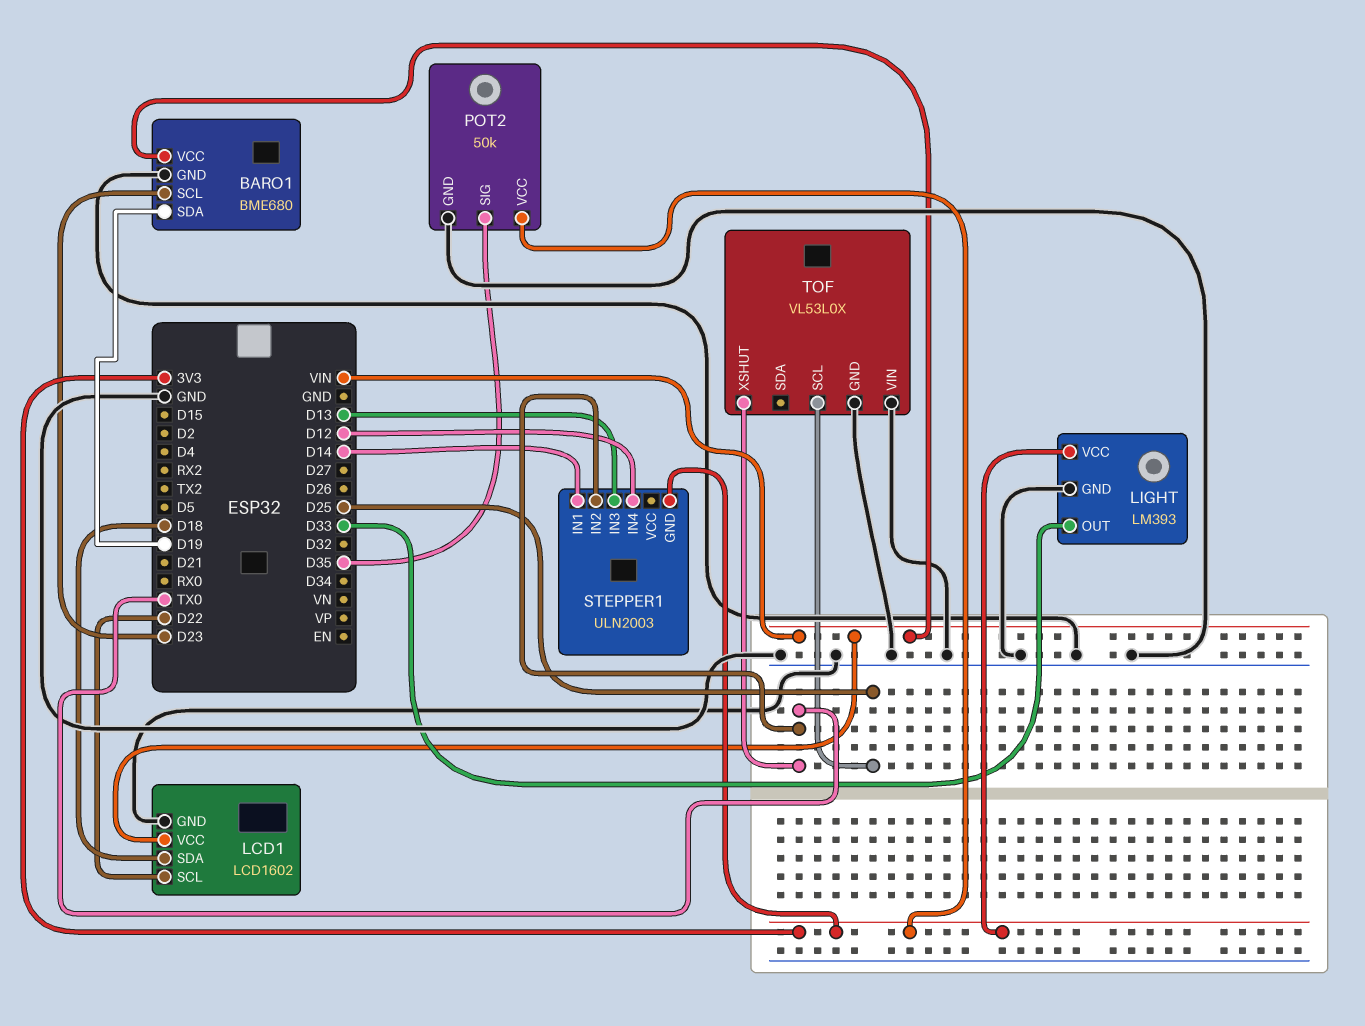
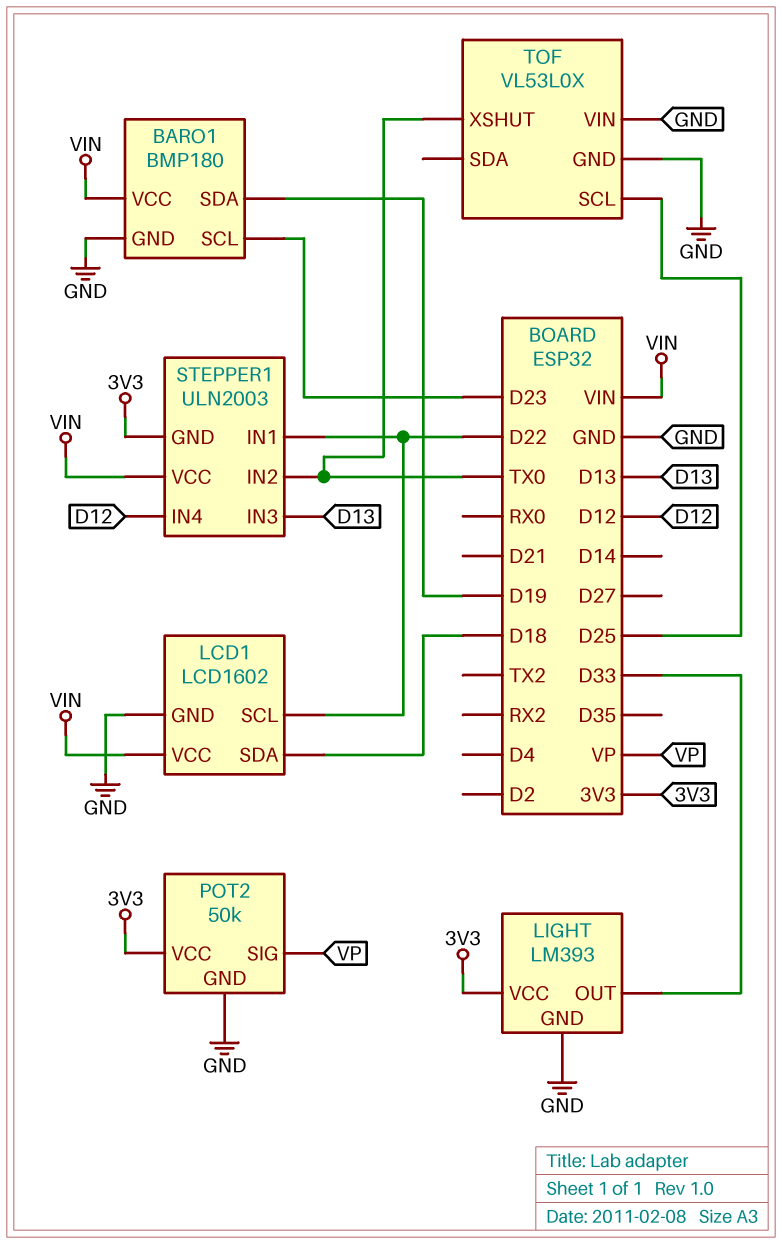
BARO1: BME680 -> BMP180
POT2 pin SIG: D35 -> VP
STEPPER1 pin IN1: D14 -> D22
STEPPER1 pin VCC: none -> VIN

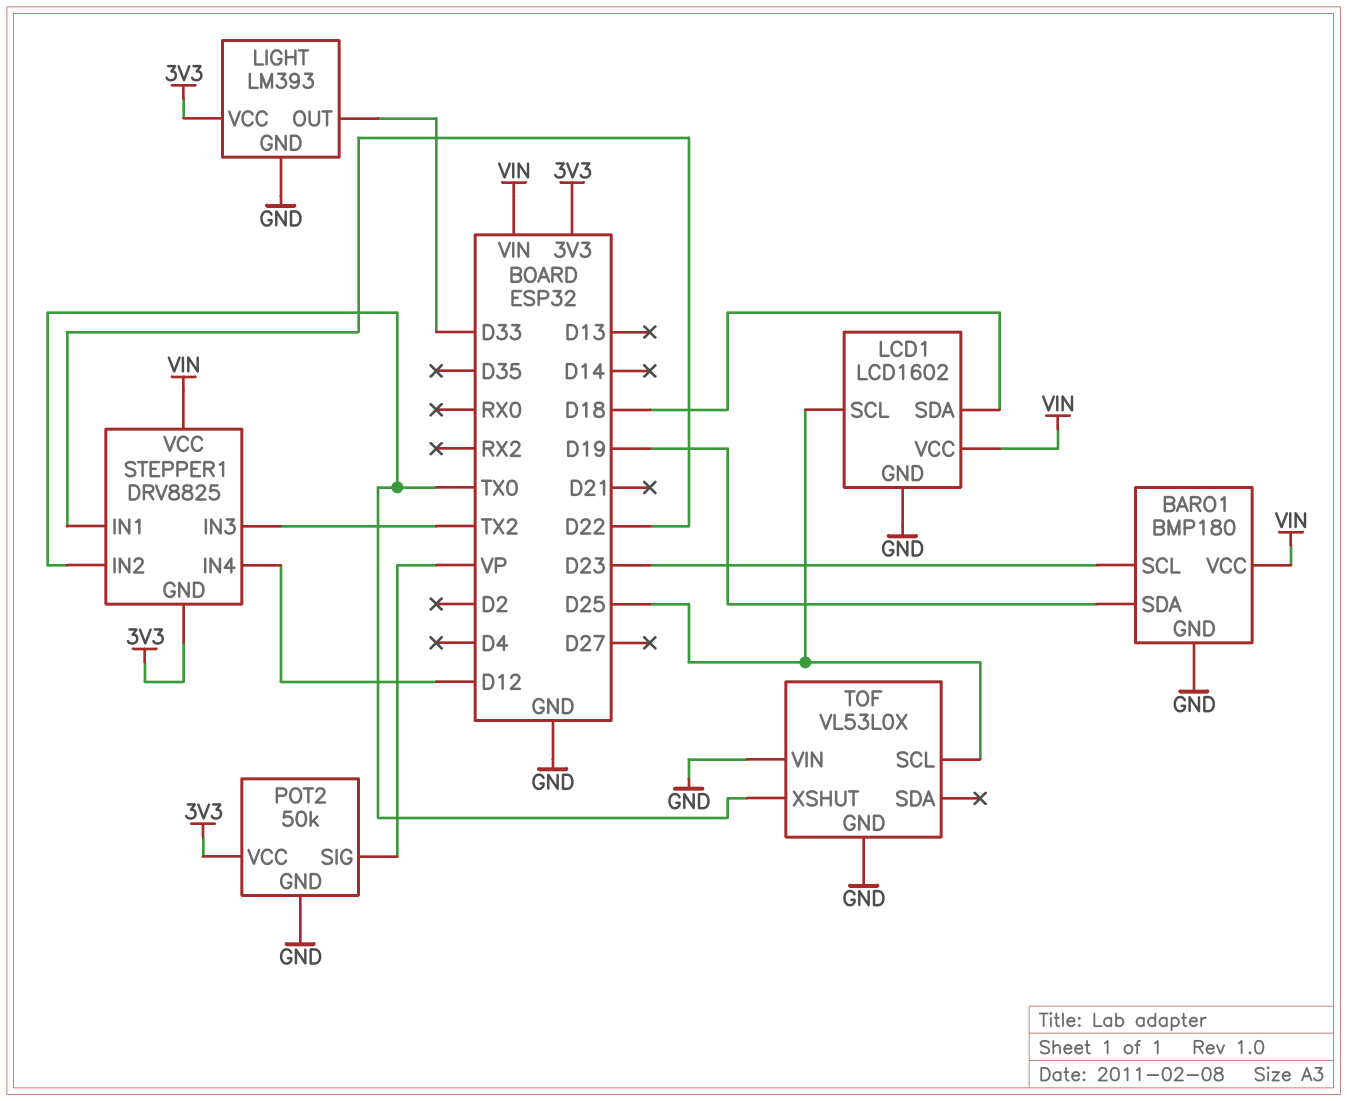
LCD1 pin SCL: D22 -> D25
STEPPER1: ULN2003 -> DRV8825
STEPPER1 pin IN3: D13 -> TX2

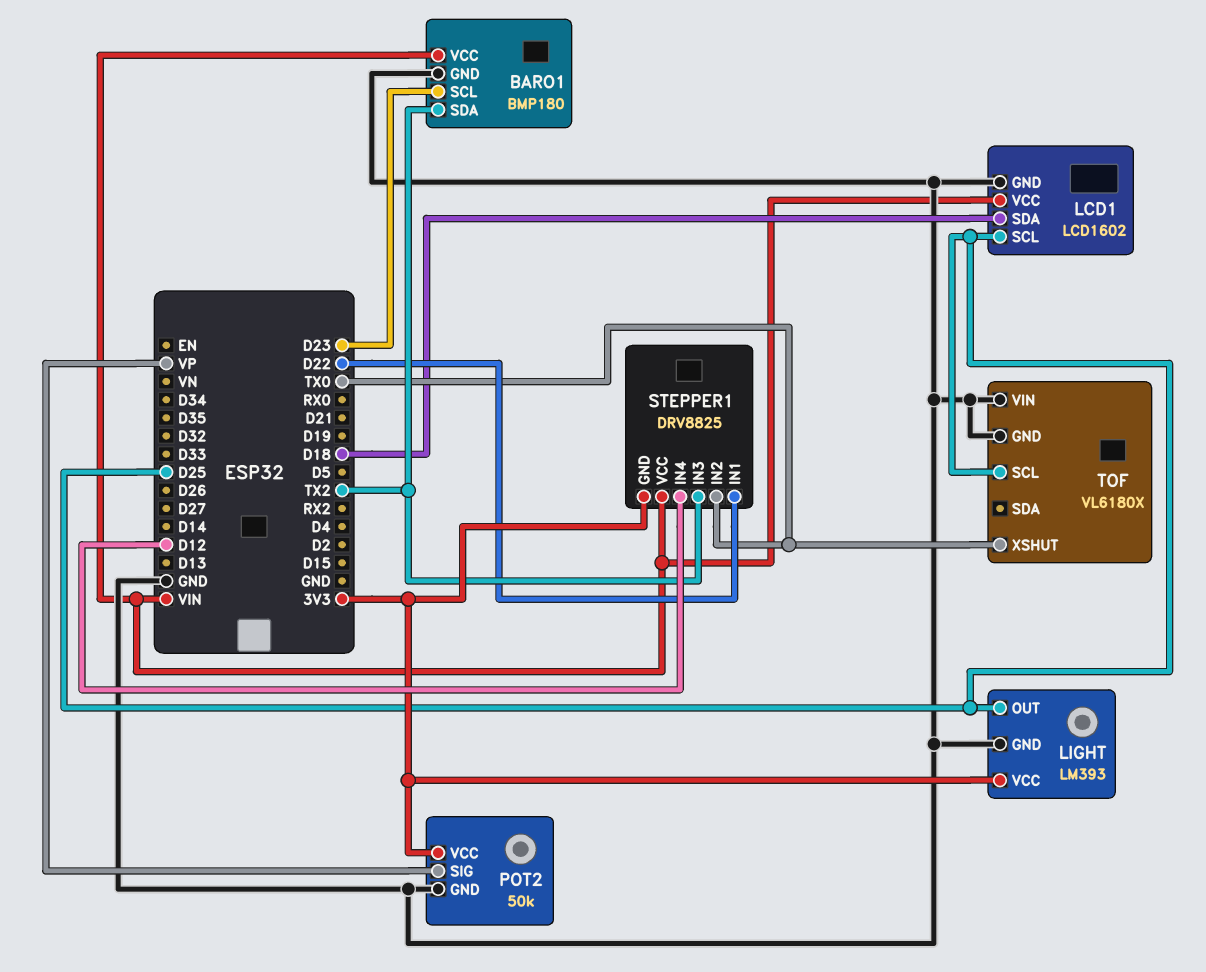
BARO1 pin SDA: D19 -> TX2
LIGHT pin OUT: D33 -> D25
TOF: VL53L0X -> VL6180X

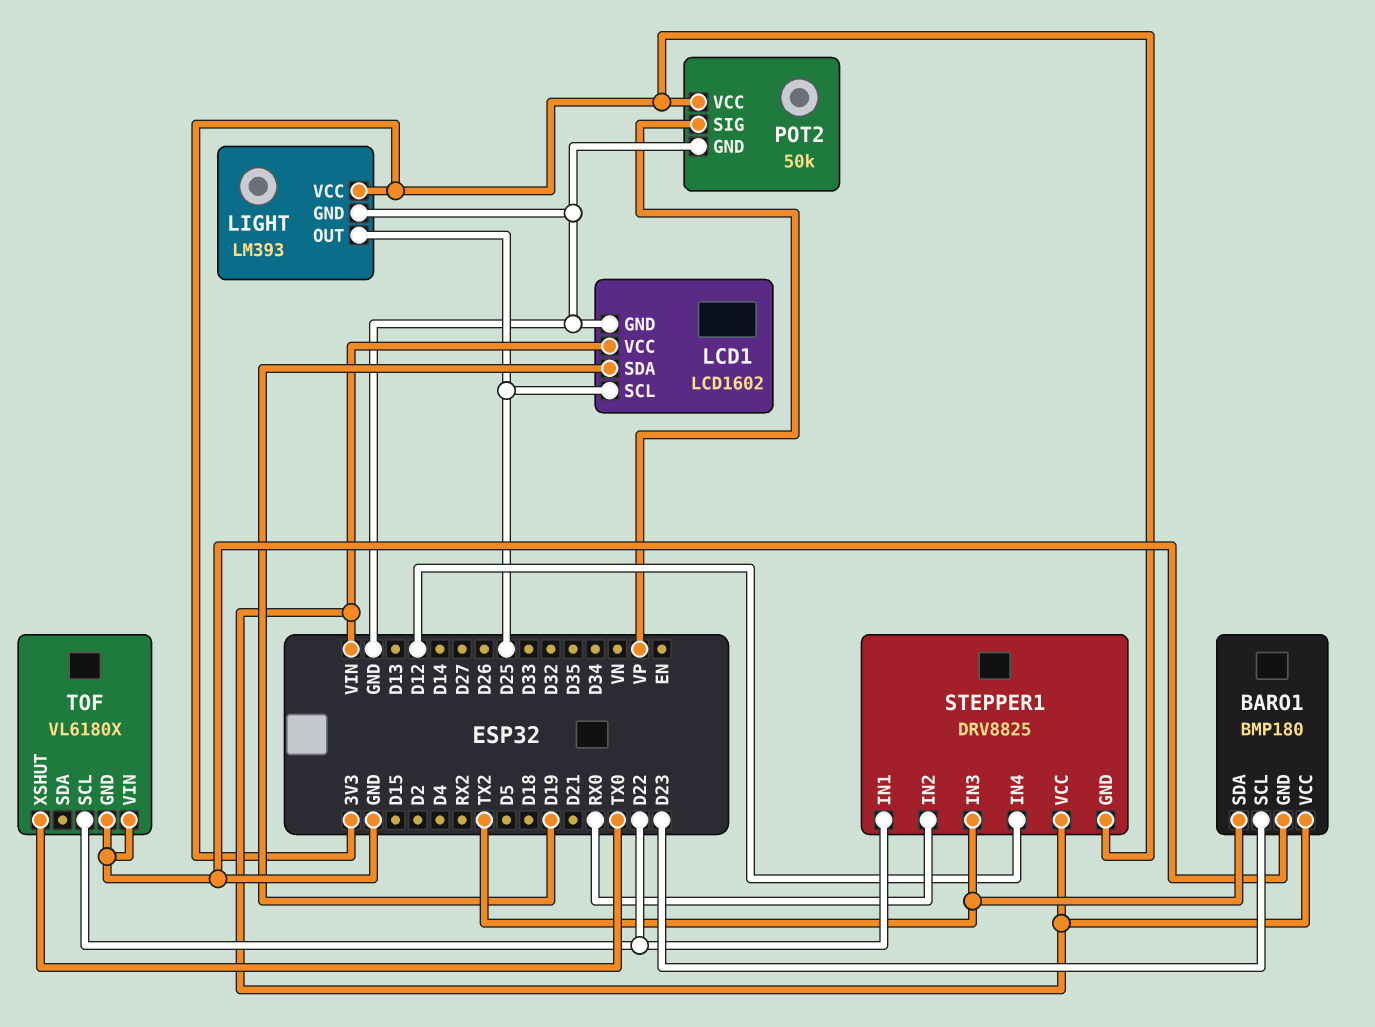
LCD1 pin SDA: D18 -> D19
STEPPER1 pin IN2: TX0 -> RX0
TOF pin SCL: D25 -> D22

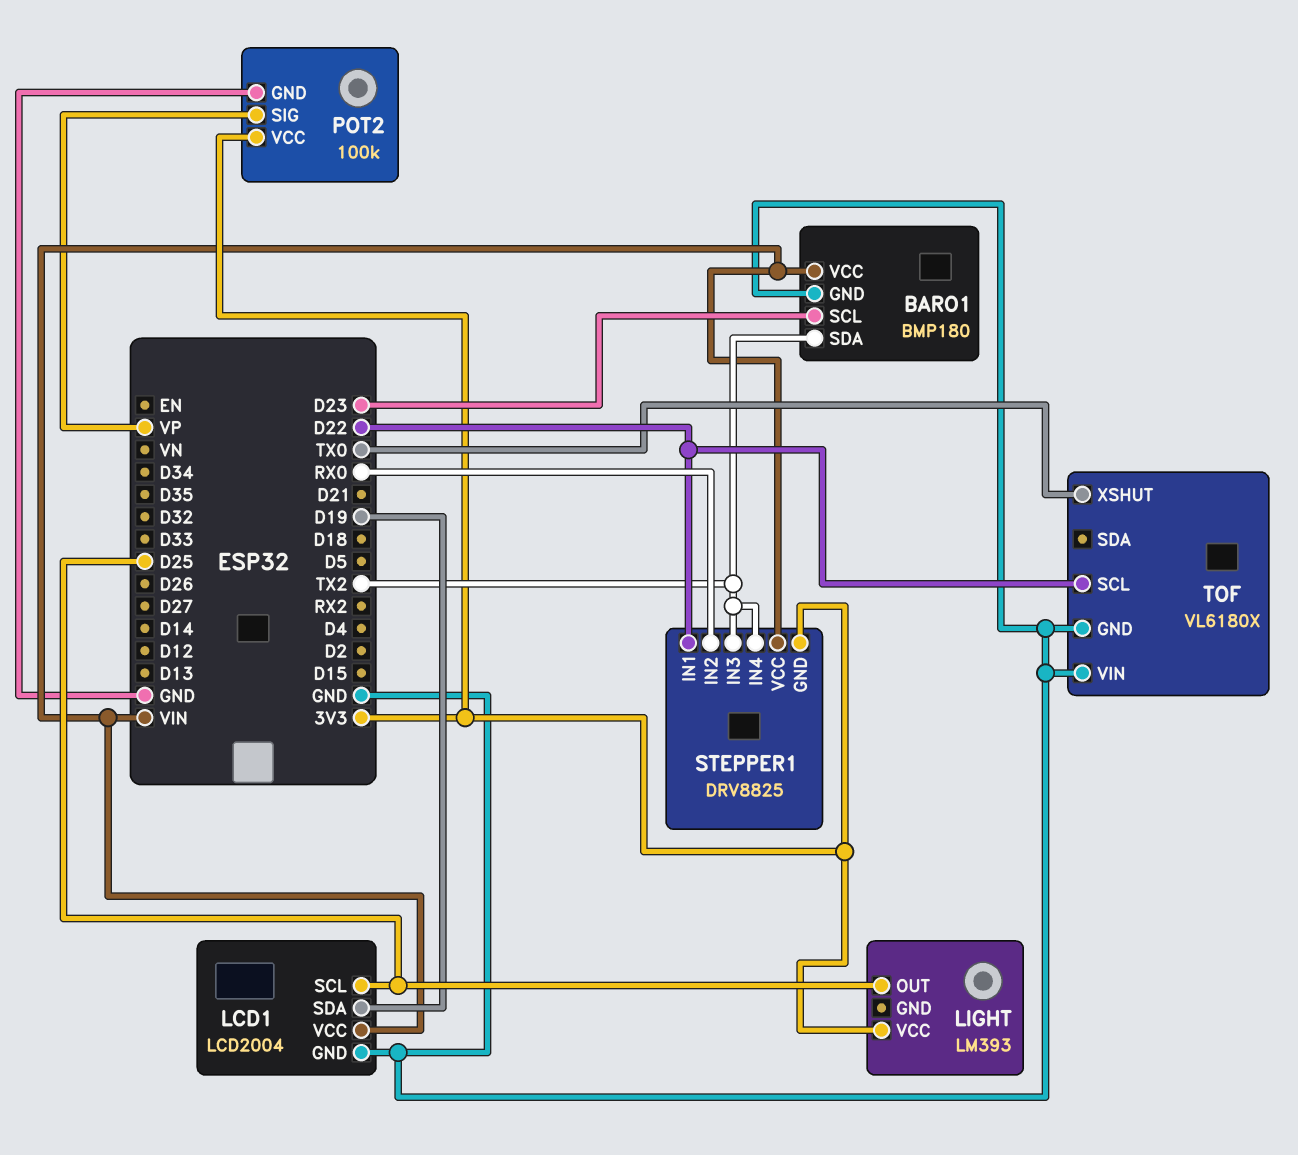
LCD1: LCD1602 -> LCD2004
LIGHT pin GND: GND -> none
POT2: 50k -> 100k
STEPPER1 pin IN4: D12 -> TX2

